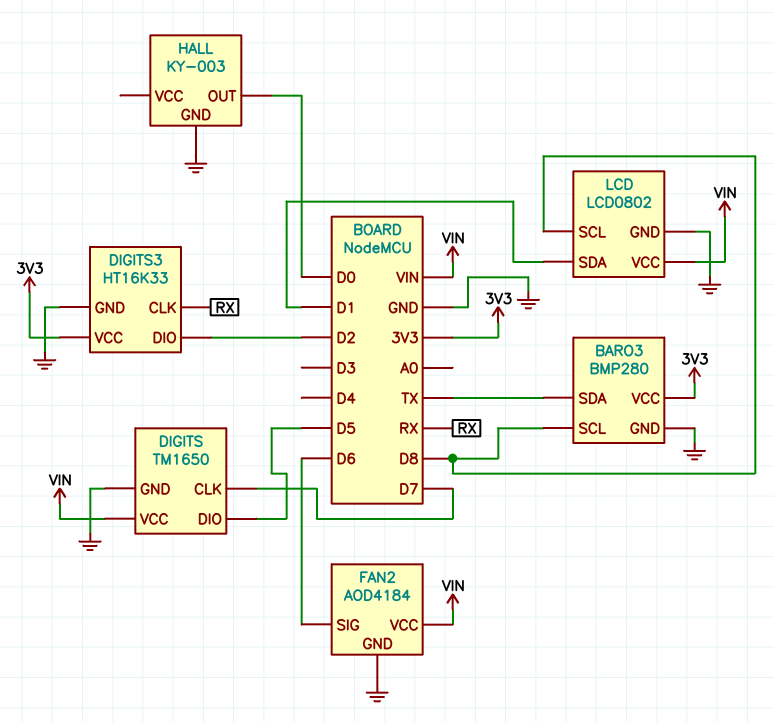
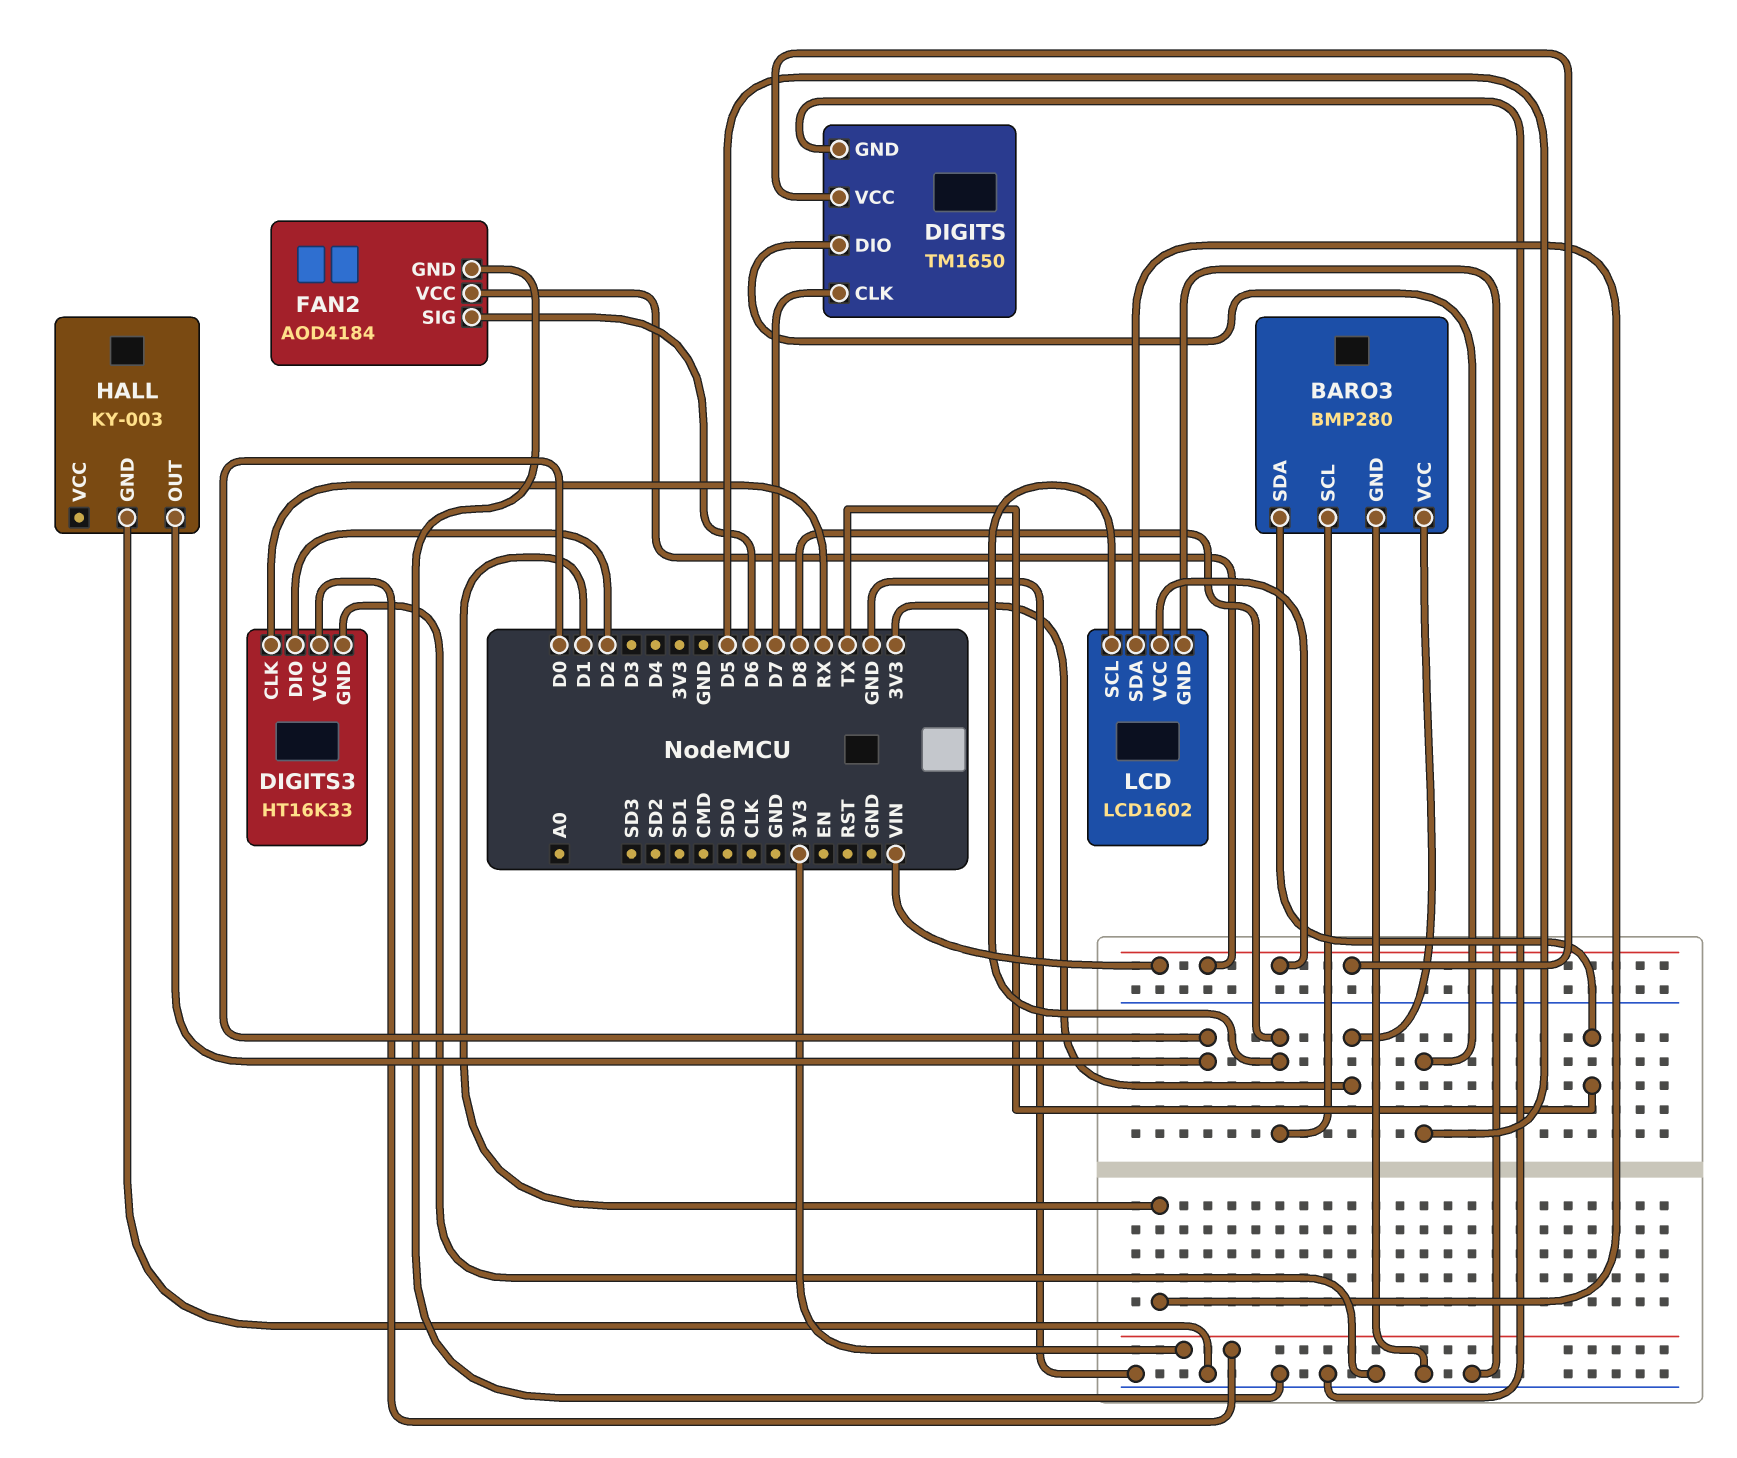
LCD: LCD0802 -> LCD1602

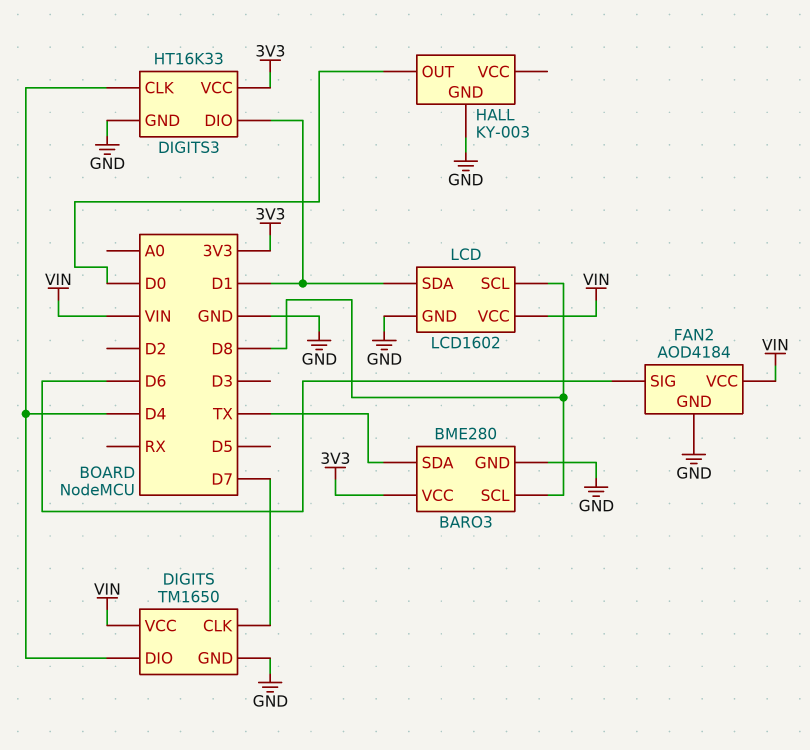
BARO3: BMP280 -> BME280
DIGITS pin DIO: D5 -> D4
DIGITS3 pin CLK: RX -> D4
DIGITS3 pin DIO: D2 -> D1

